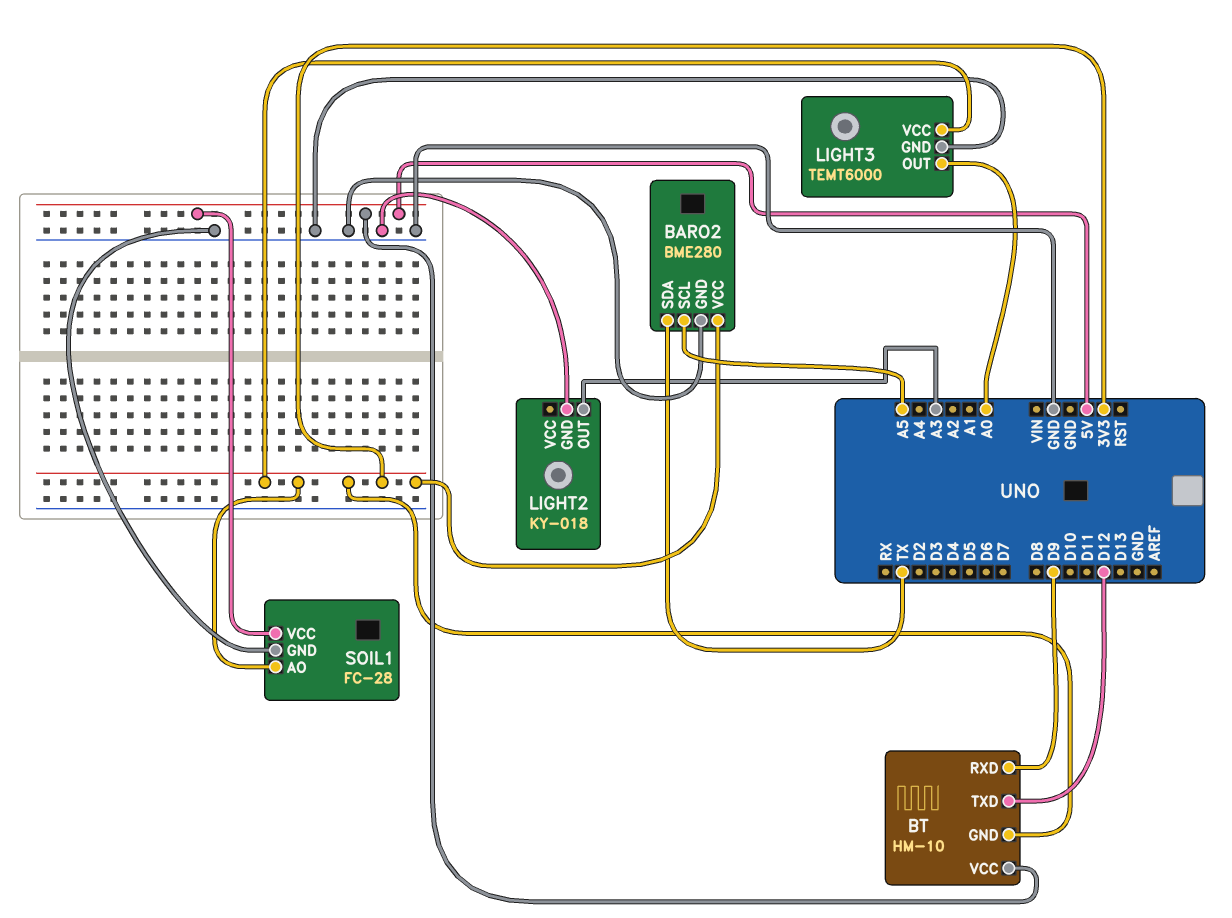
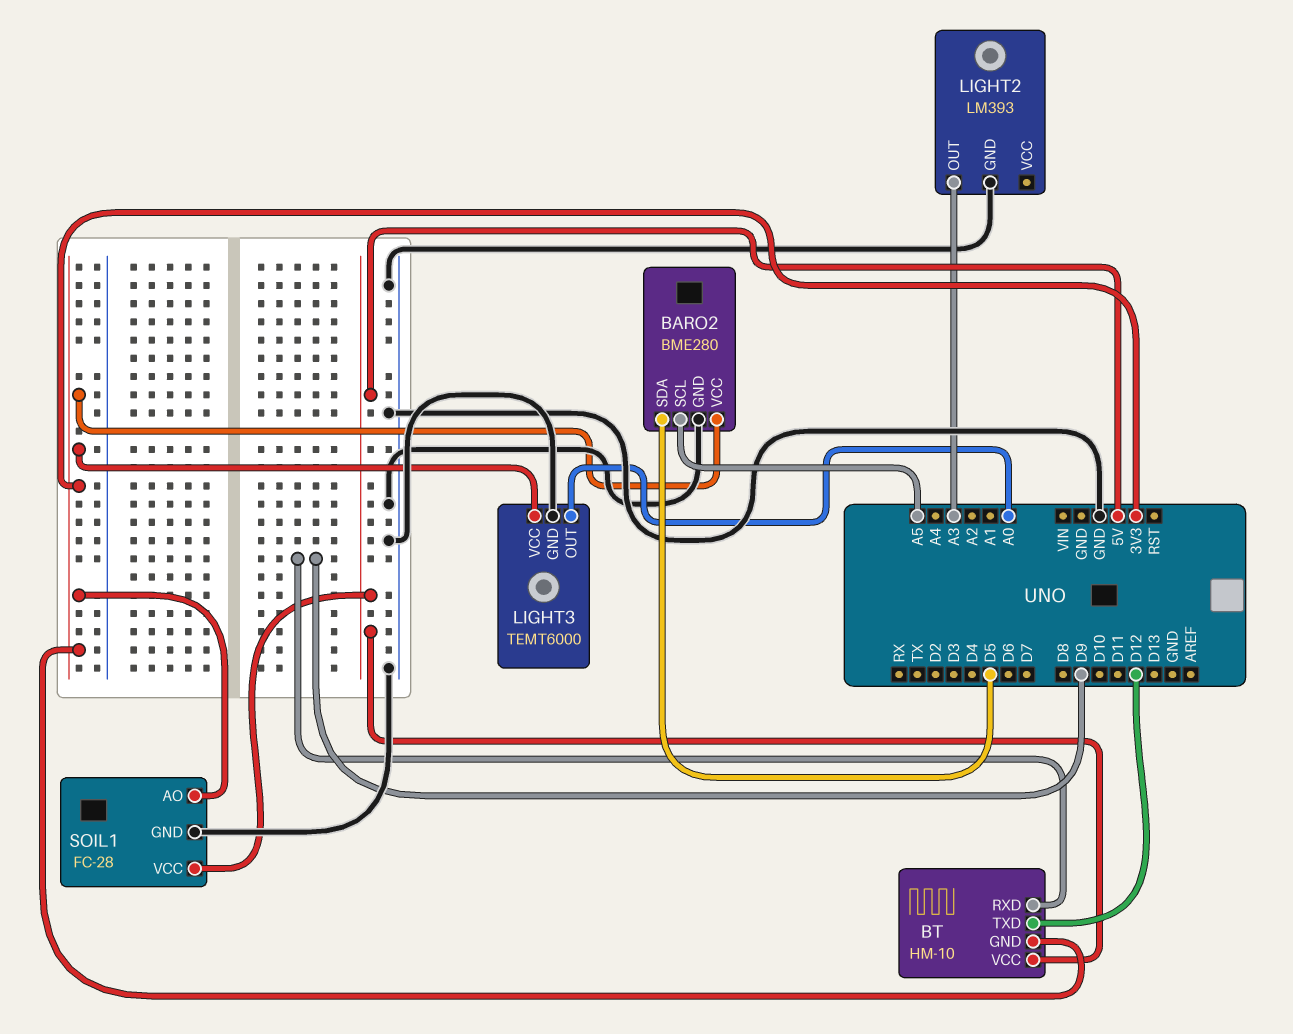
BARO2 pin SDA: TX -> D5
LIGHT2: KY-018 -> LM393

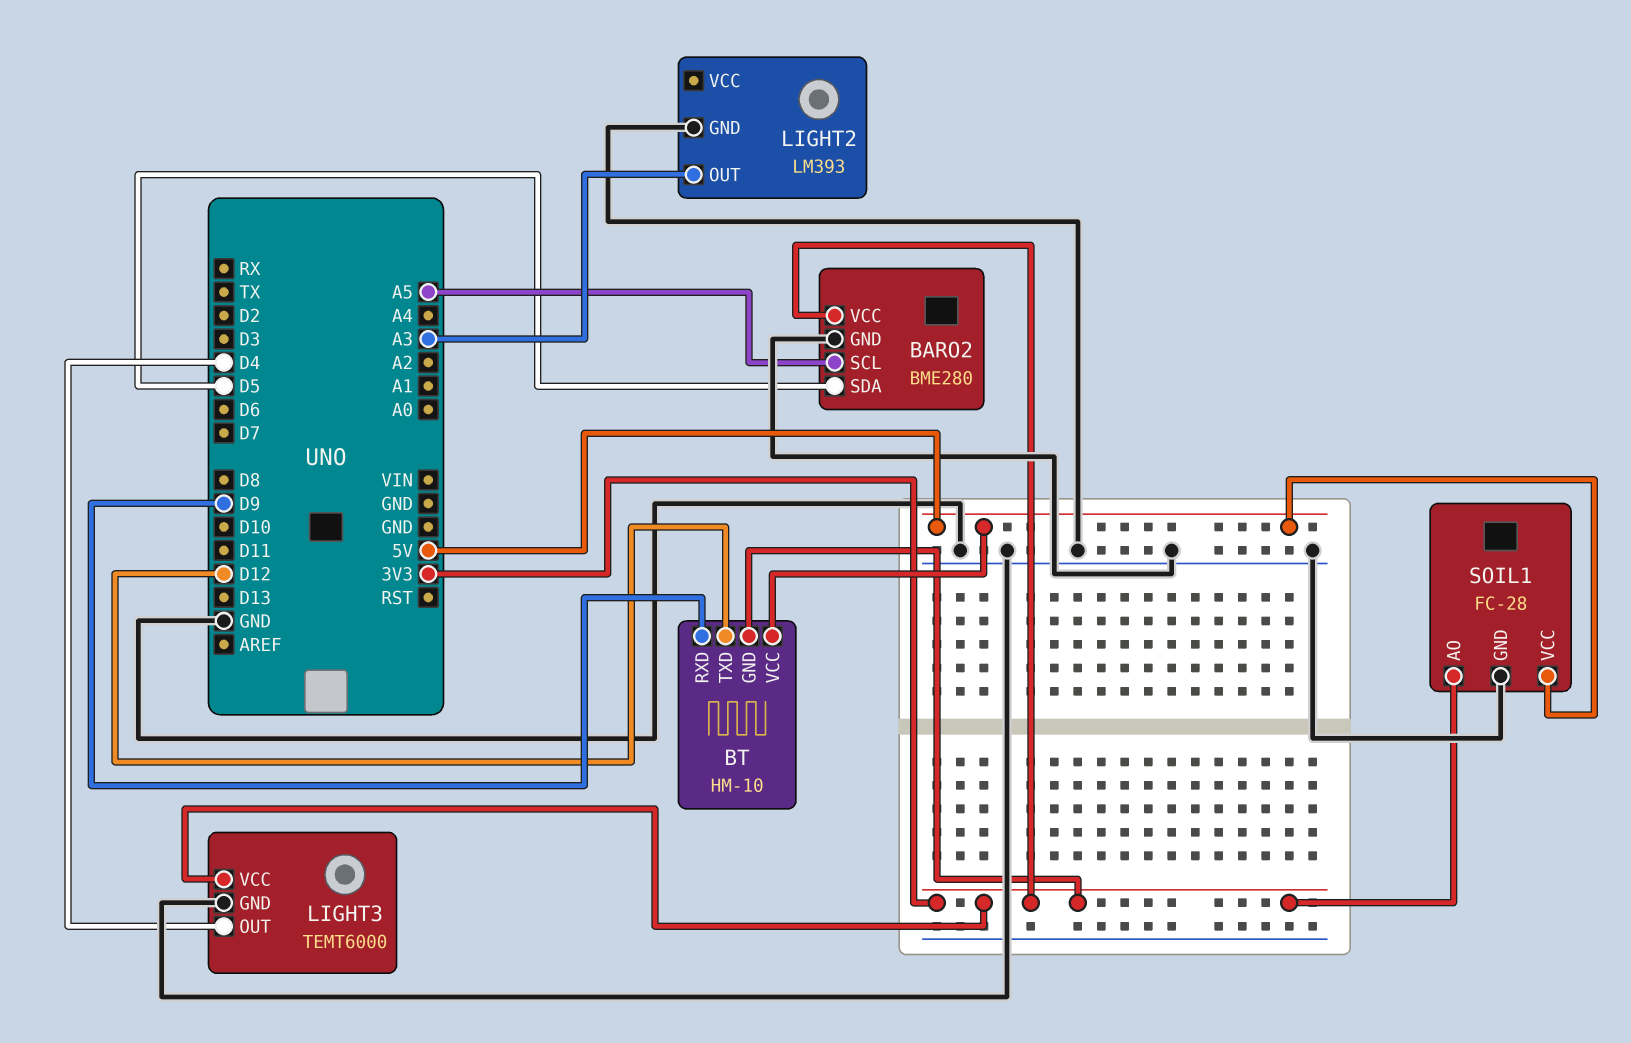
LIGHT3 pin OUT: A0 -> D4

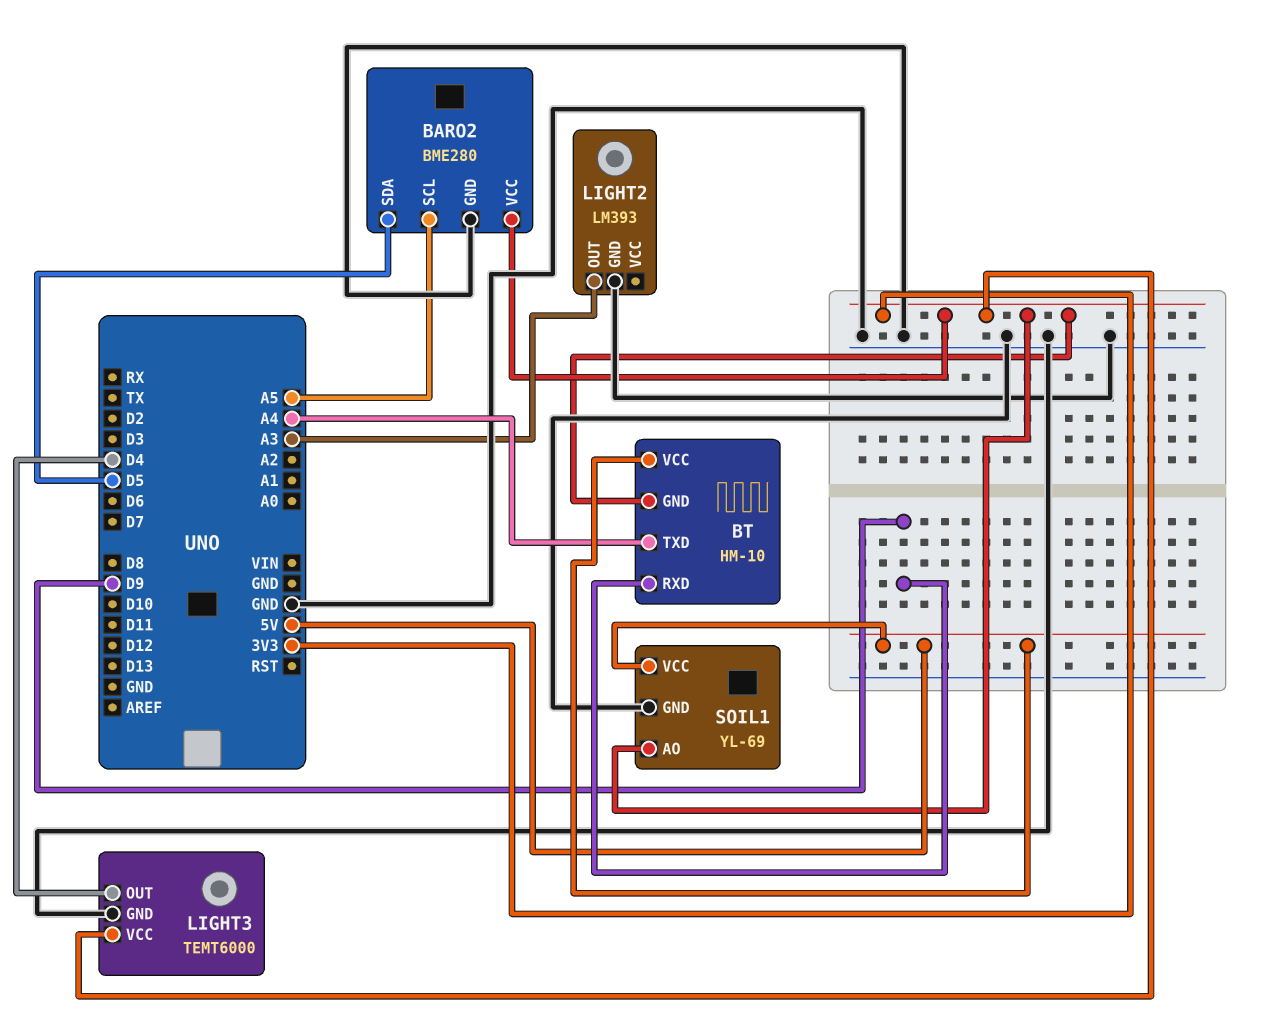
BT pin TXD: D12 -> A4
SOIL1: FC-28 -> YL-69

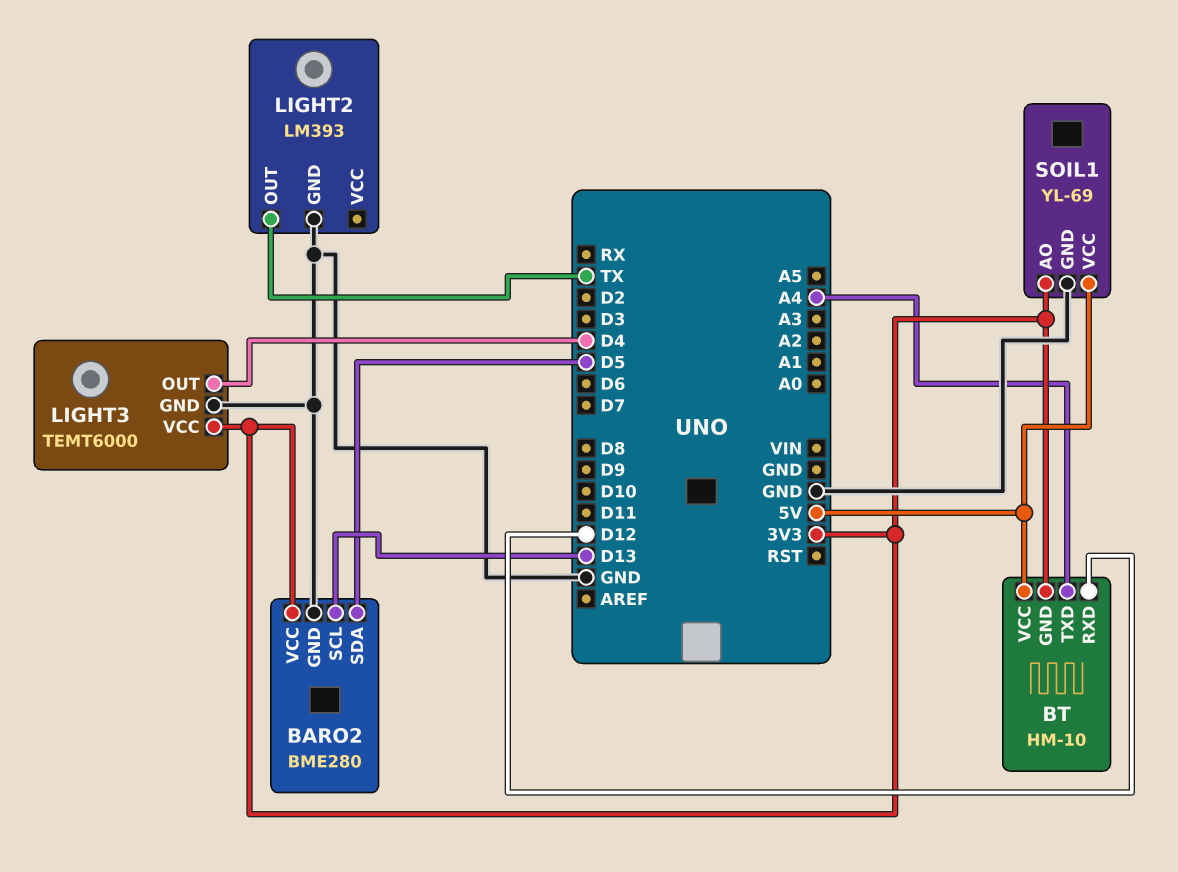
BARO2 pin SCL: A5 -> D13
BT pin RXD: D9 -> D12
LIGHT2 pin OUT: A3 -> TX

